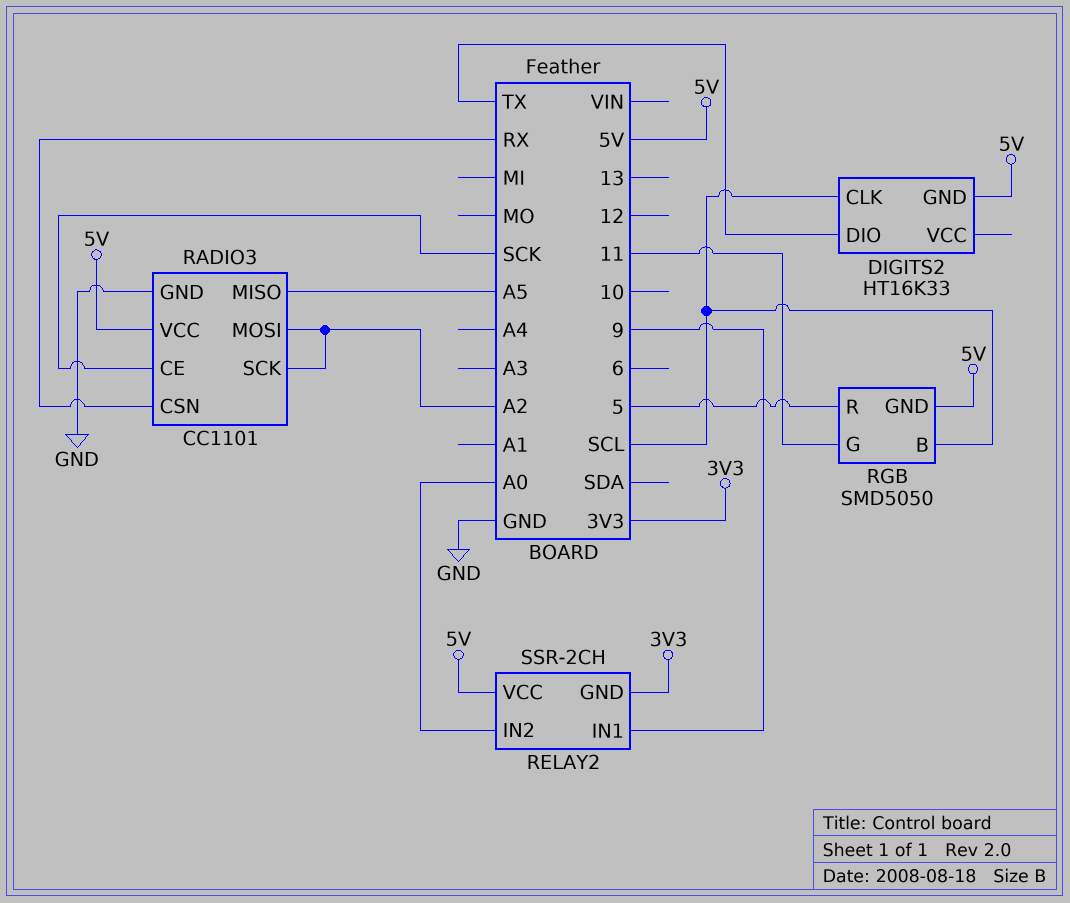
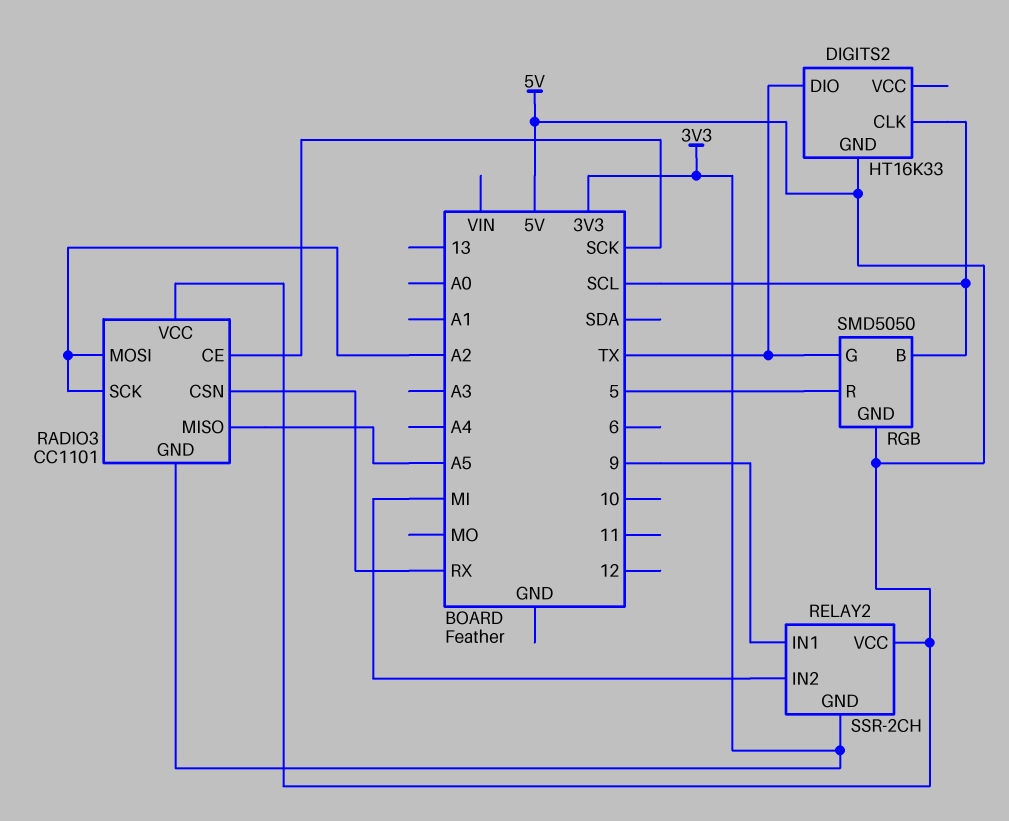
RADIO3 pin GND: GND -> 3V3
RELAY2 pin IN2: A0 -> MI
RGB pin G: 11 -> TX

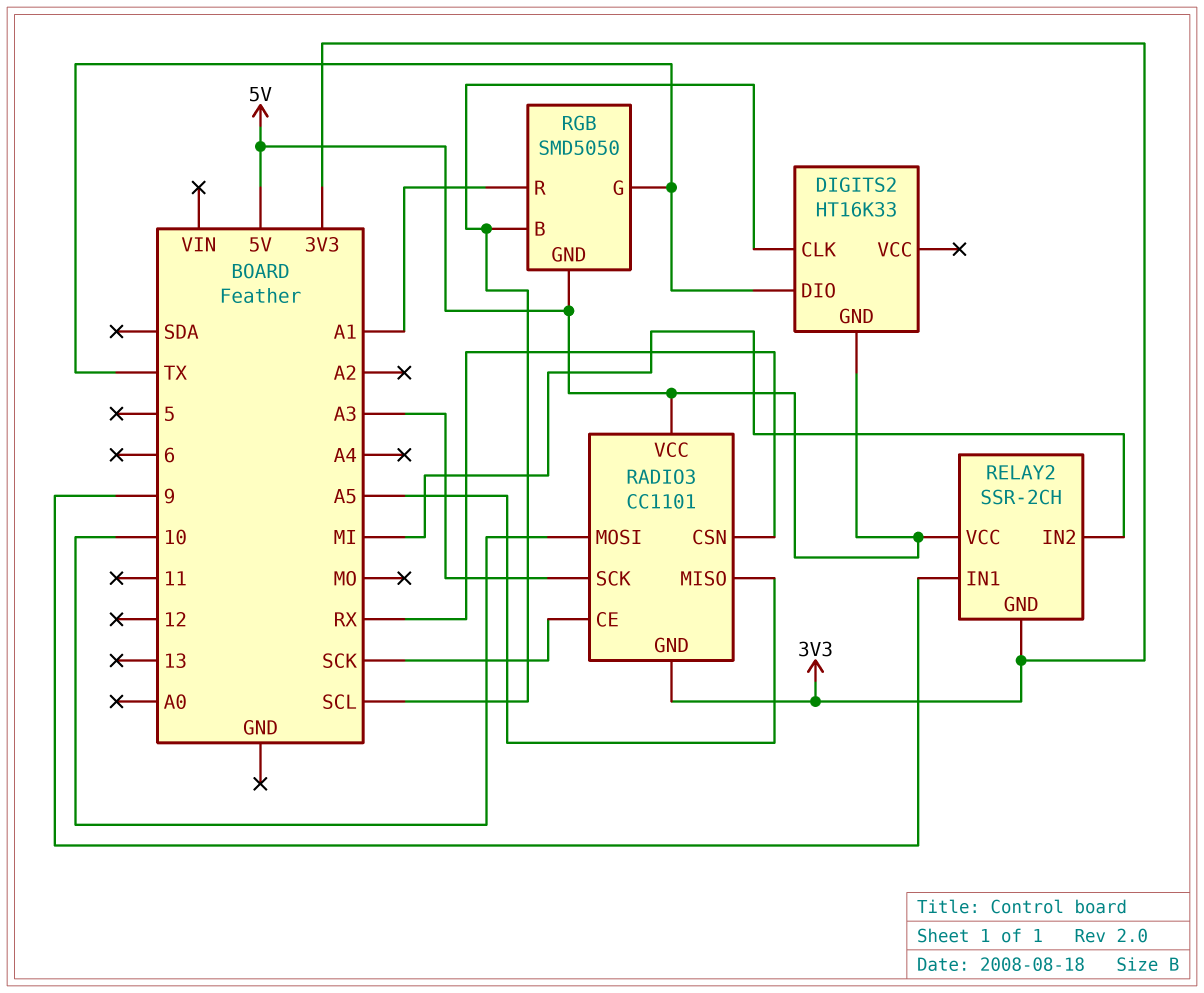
RADIO3 pin MOSI: A2 -> 10
RADIO3 pin SCK: A2 -> A3
RGB pin R: 5 -> A1

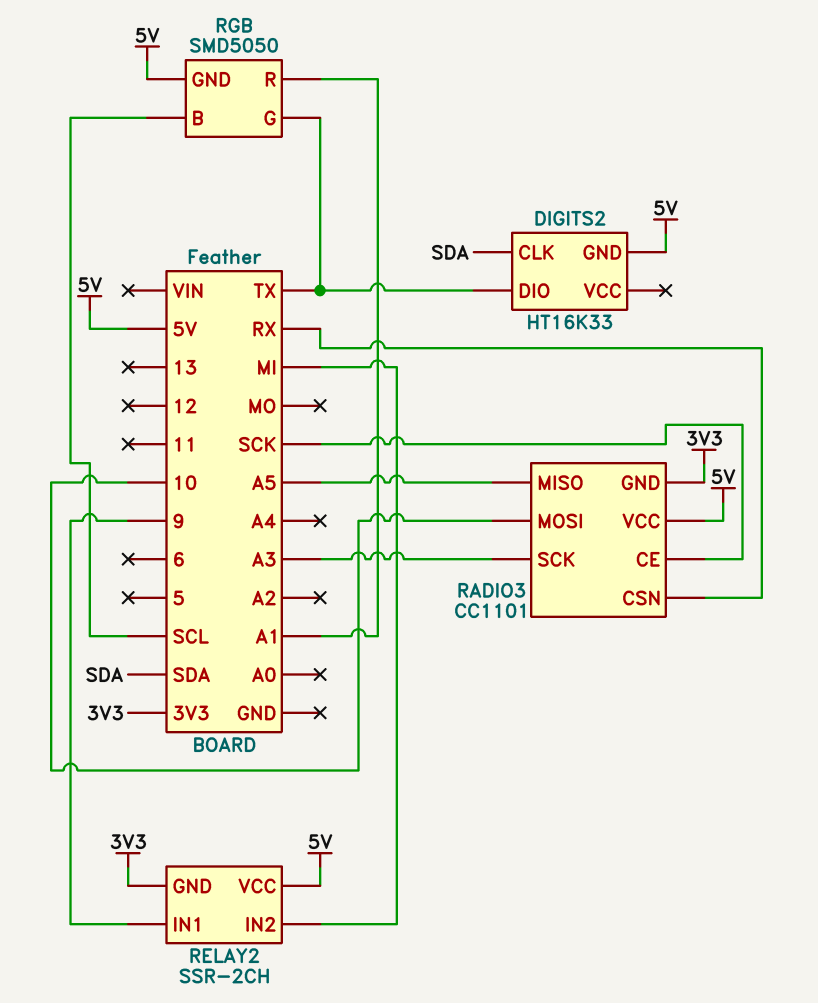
DIGITS2 pin CLK: SCL -> SDA

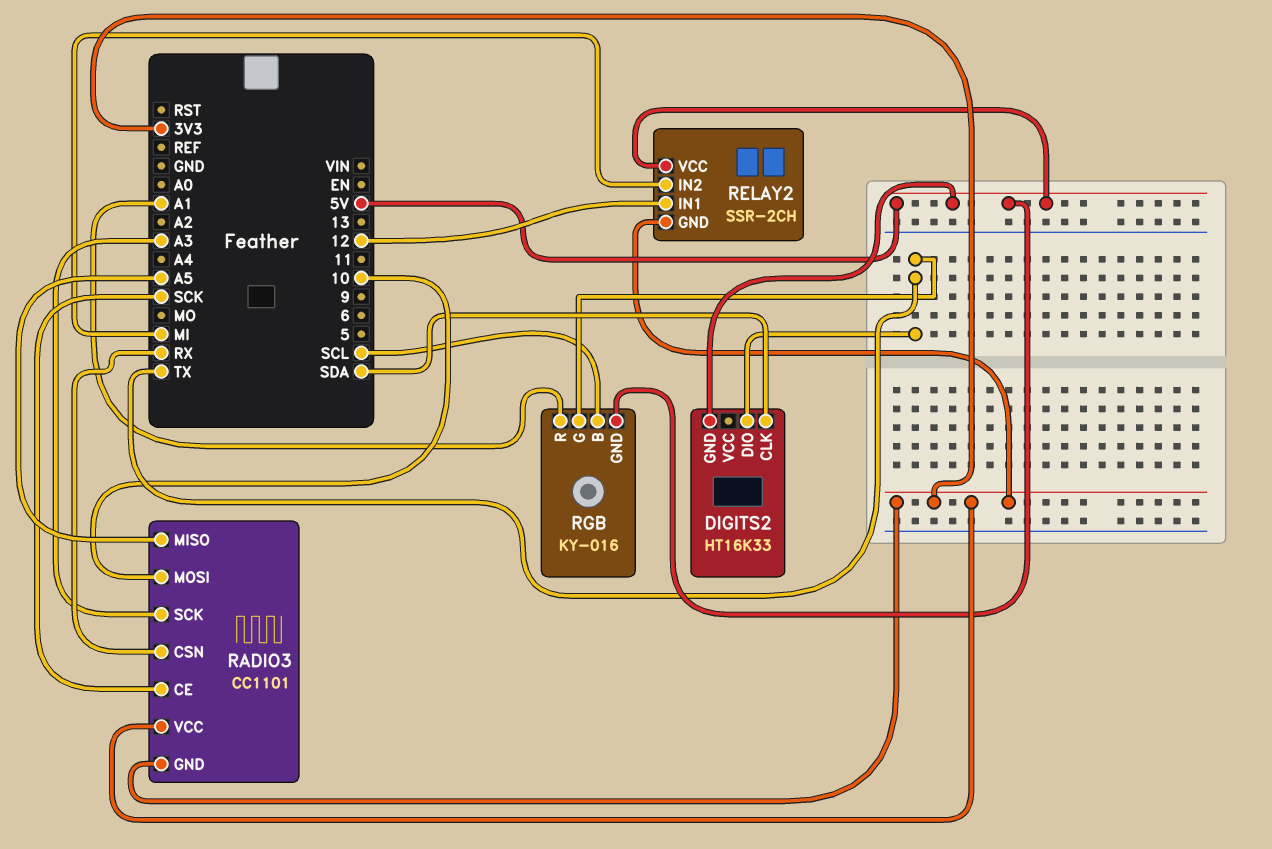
RADIO3 pin VCC: 5V -> 3V3
RELAY2 pin IN1: 9 -> 12
RGB: SMD5050 -> KY-016

